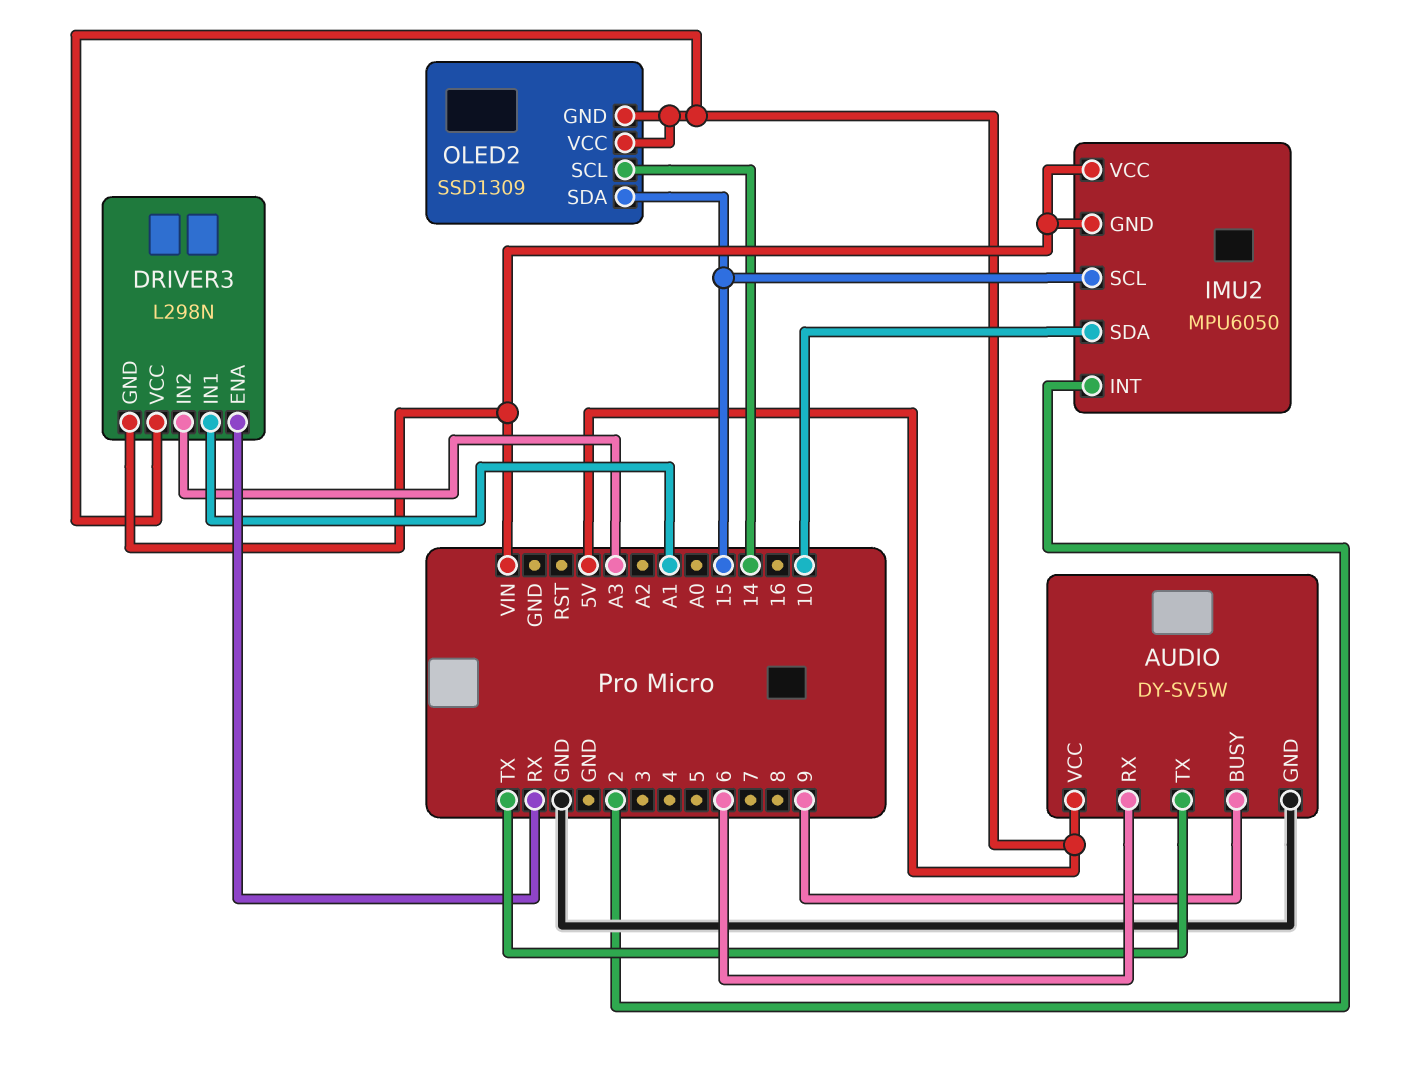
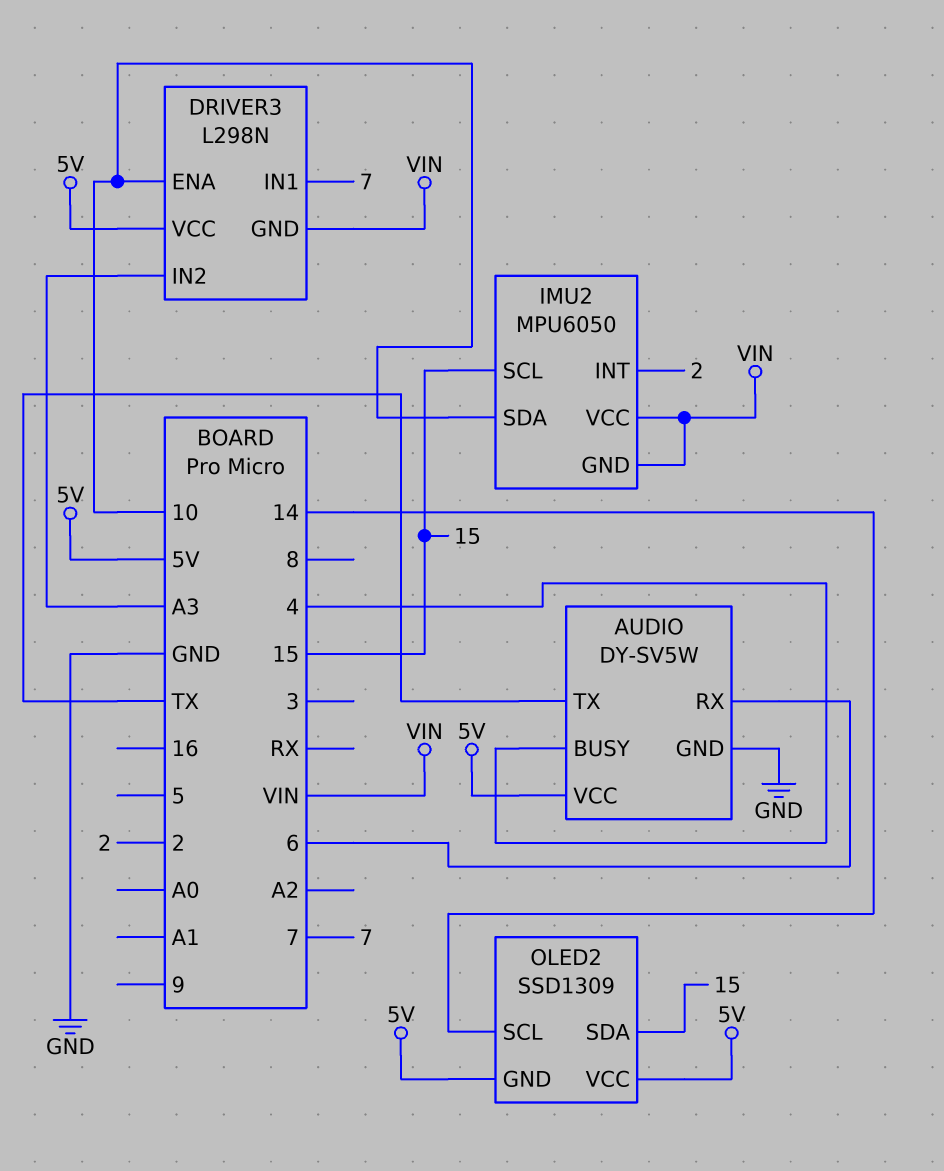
AUDIO pin BUSY: 9 -> 4
DRIVER3 pin ENA: RX -> 10
DRIVER3 pin IN1: A1 -> 7

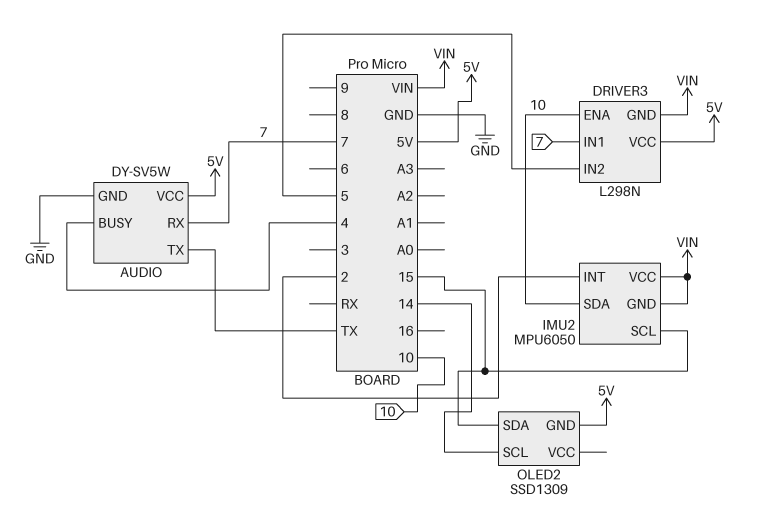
AUDIO pin RX: 6 -> 7
DRIVER3 pin IN2: A3 -> 5
OLED2 pin VCC: 5V -> none

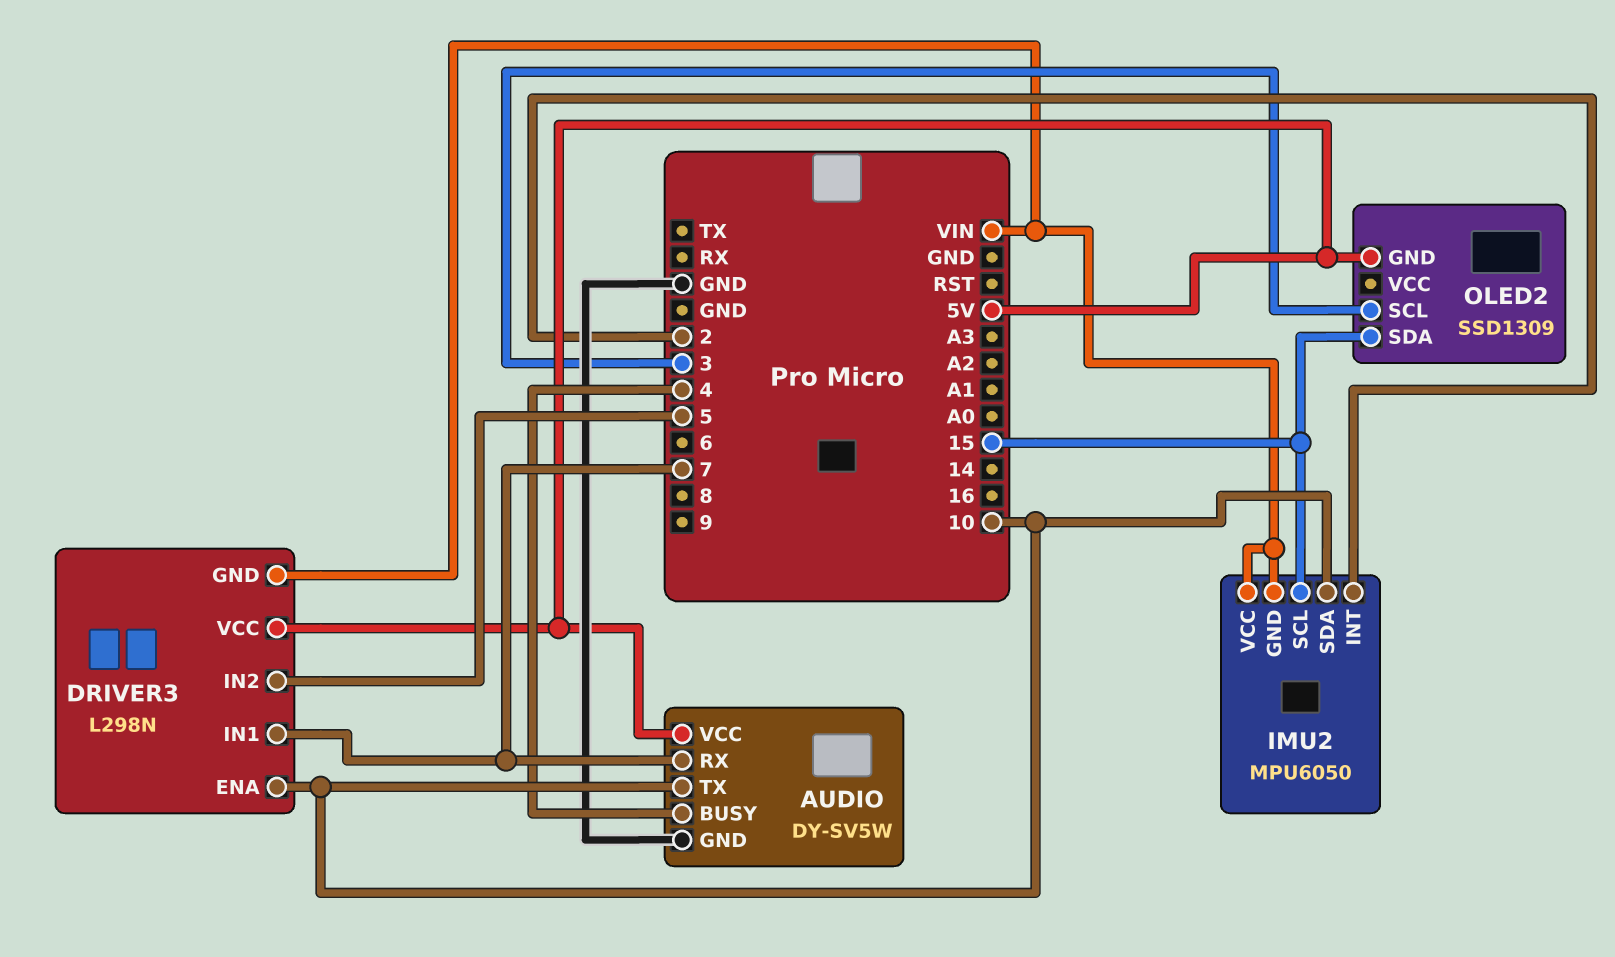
AUDIO pin TX: TX -> 10
OLED2 pin SCL: 14 -> 3

